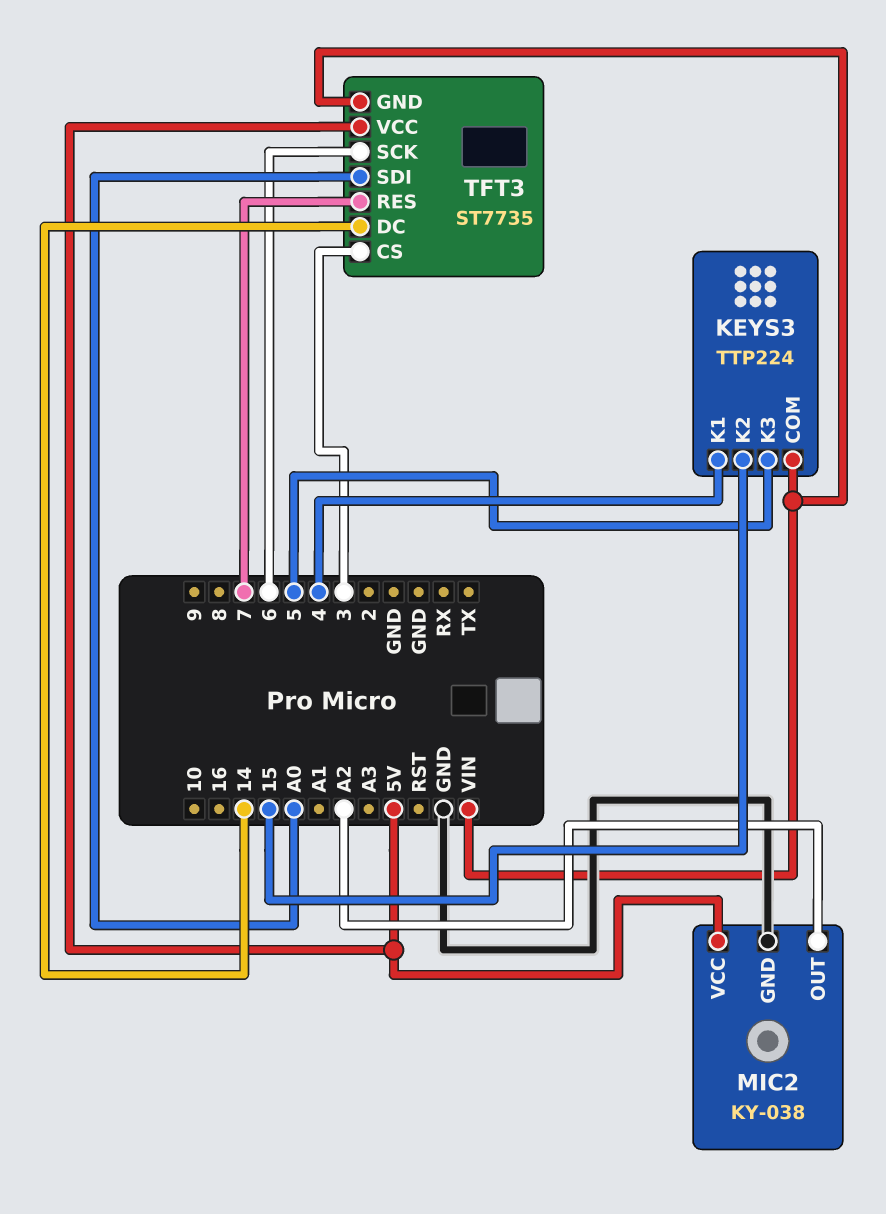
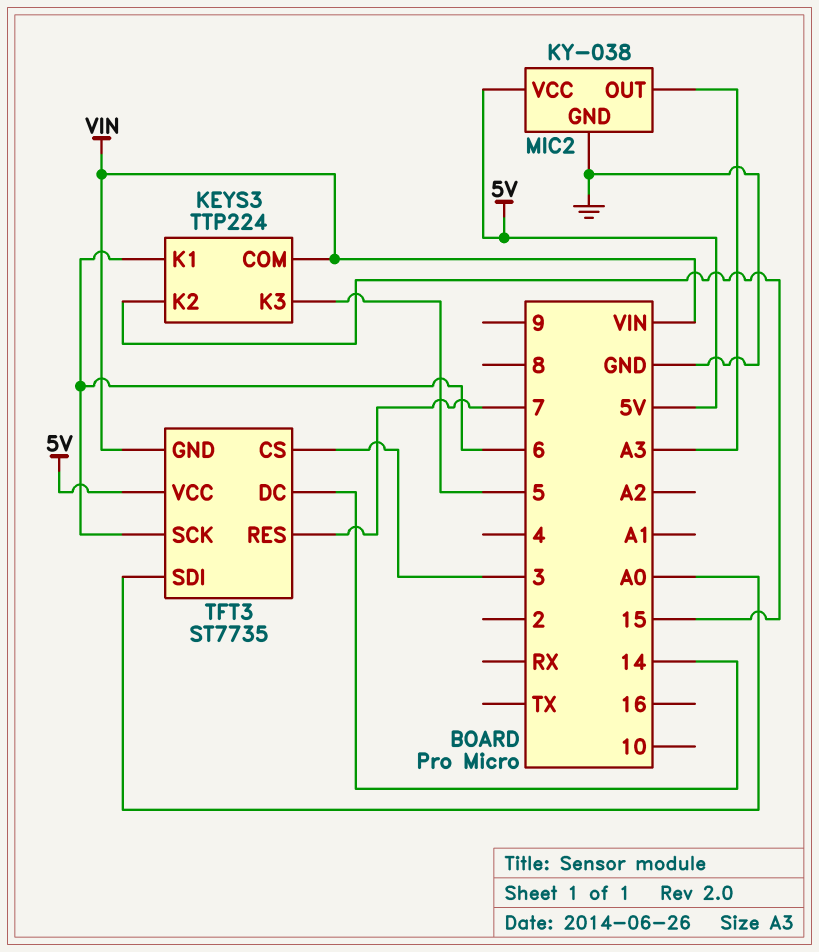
KEYS3 pin K1: 4 -> 6
MIC2 pin OUT: A2 -> A3

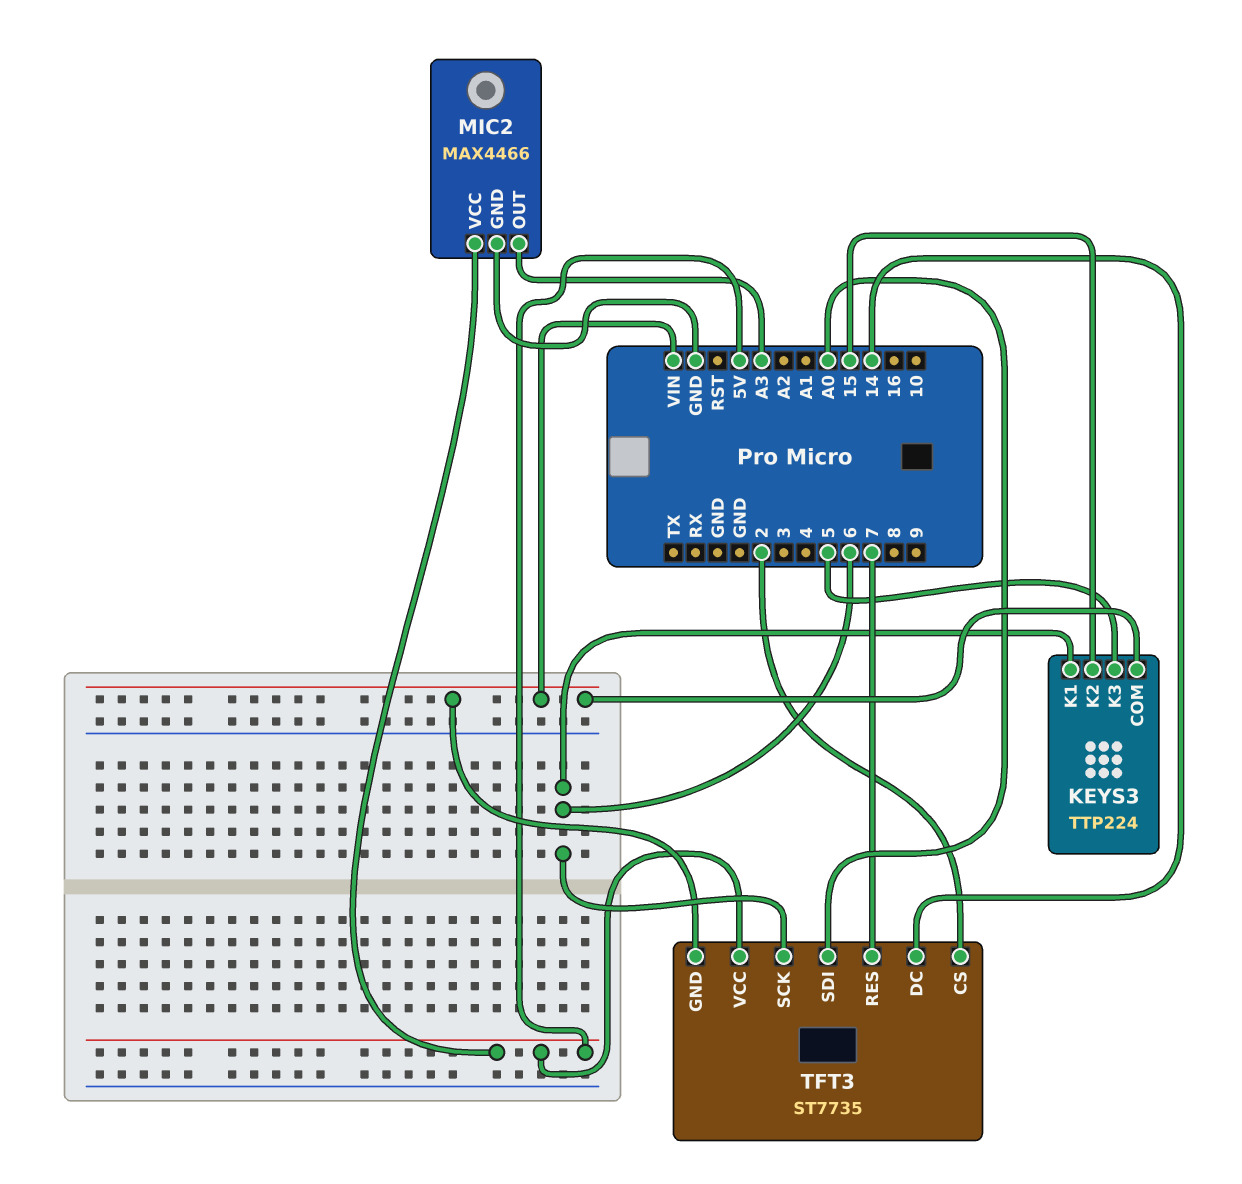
MIC2: KY-038 -> MAX4466
TFT3 pin CS: 3 -> 2

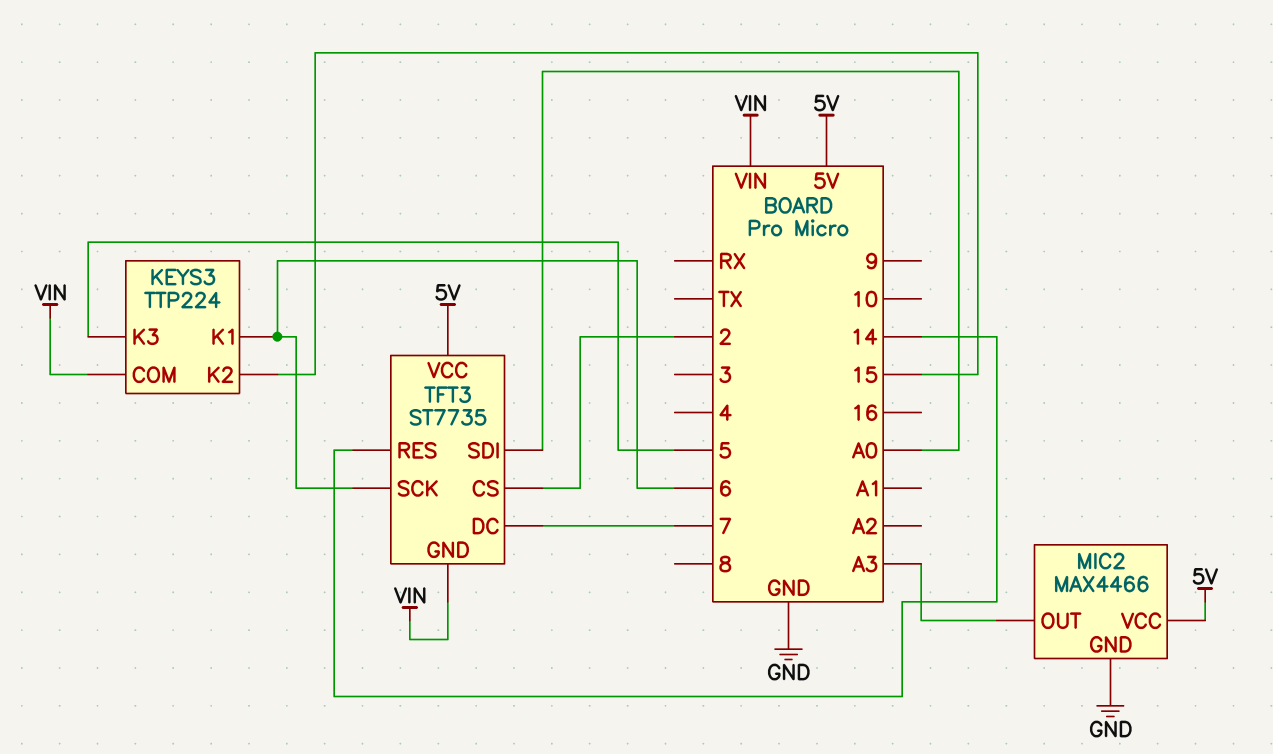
TFT3 pin DC: 14 -> 7
TFT3 pin RES: 7 -> 14

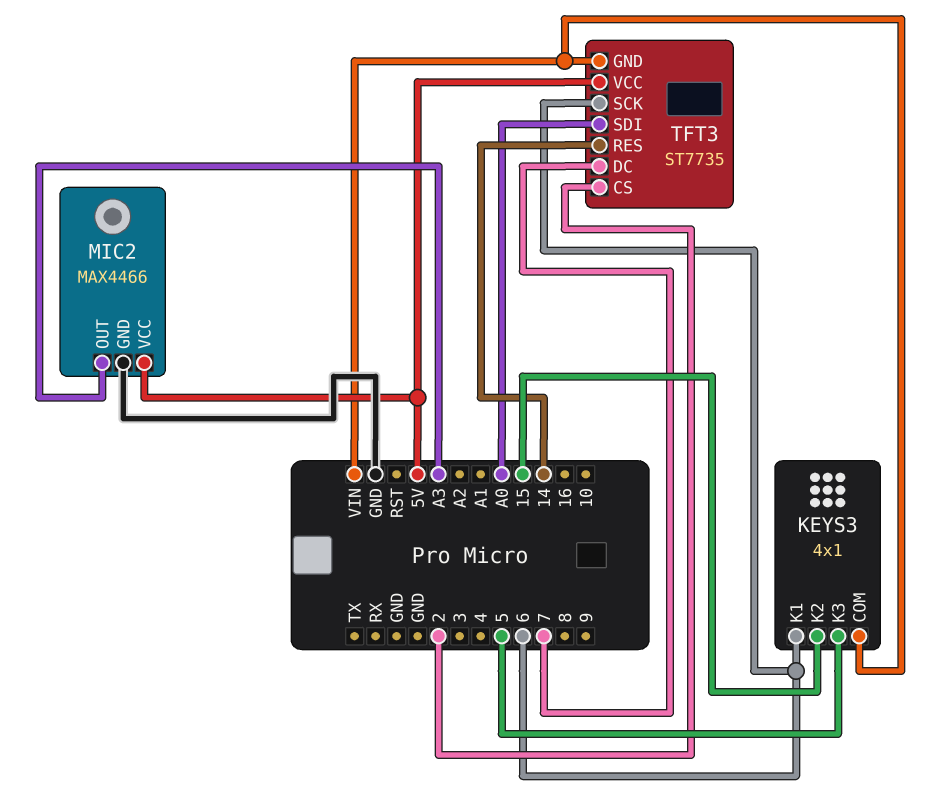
KEYS3: TTP224 -> 4x1

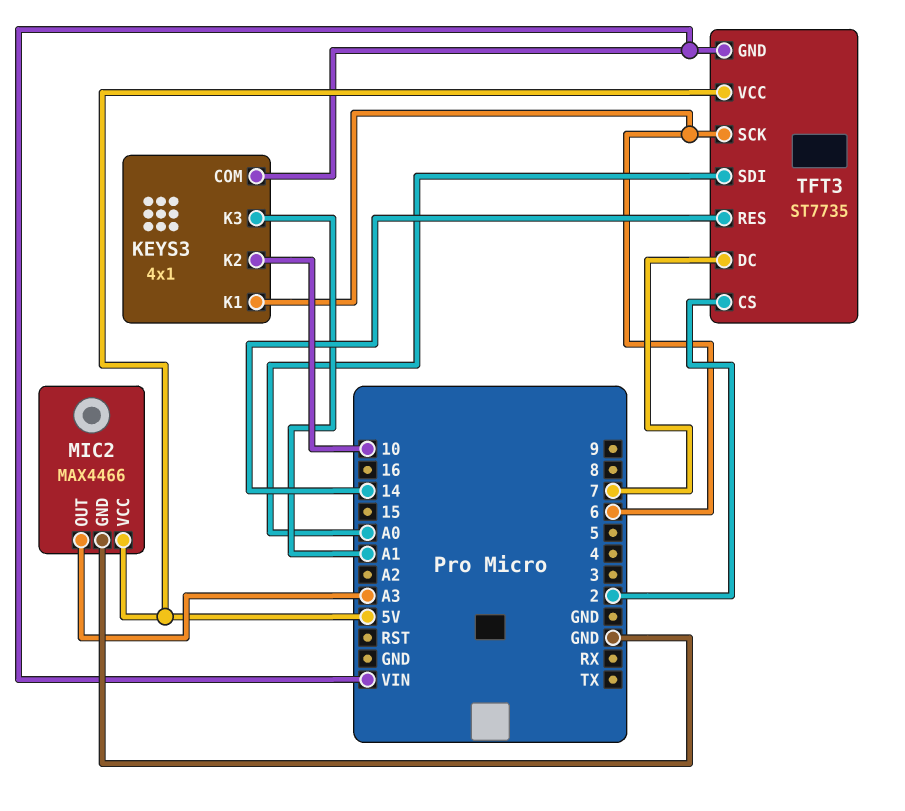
KEYS3 pin K2: 15 -> 10
KEYS3 pin K3: 5 -> A1

